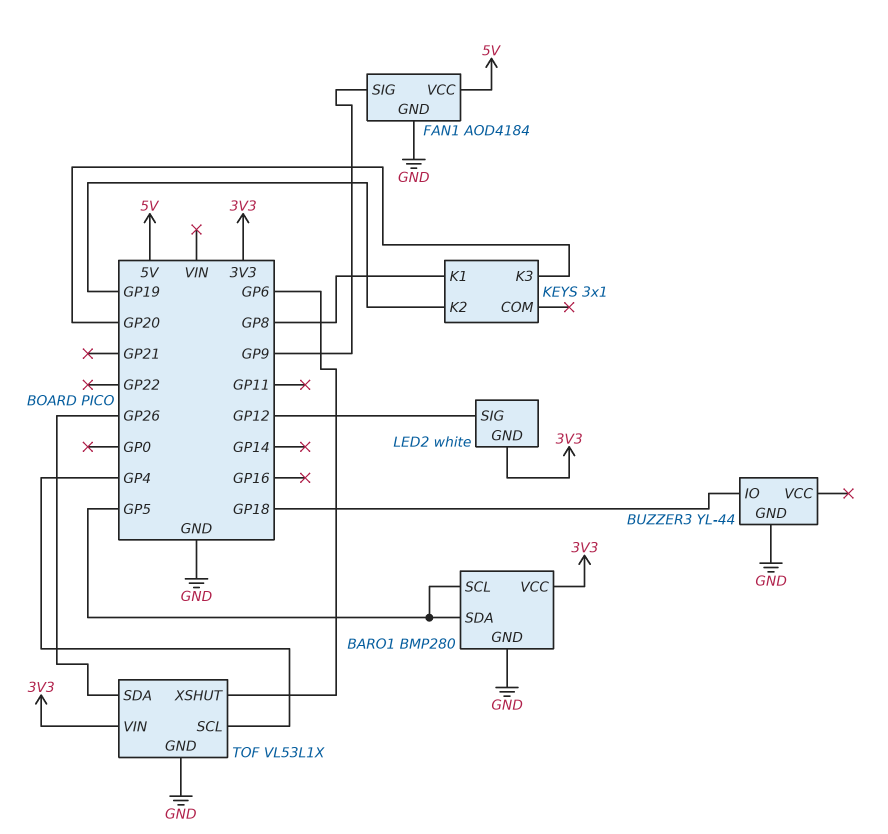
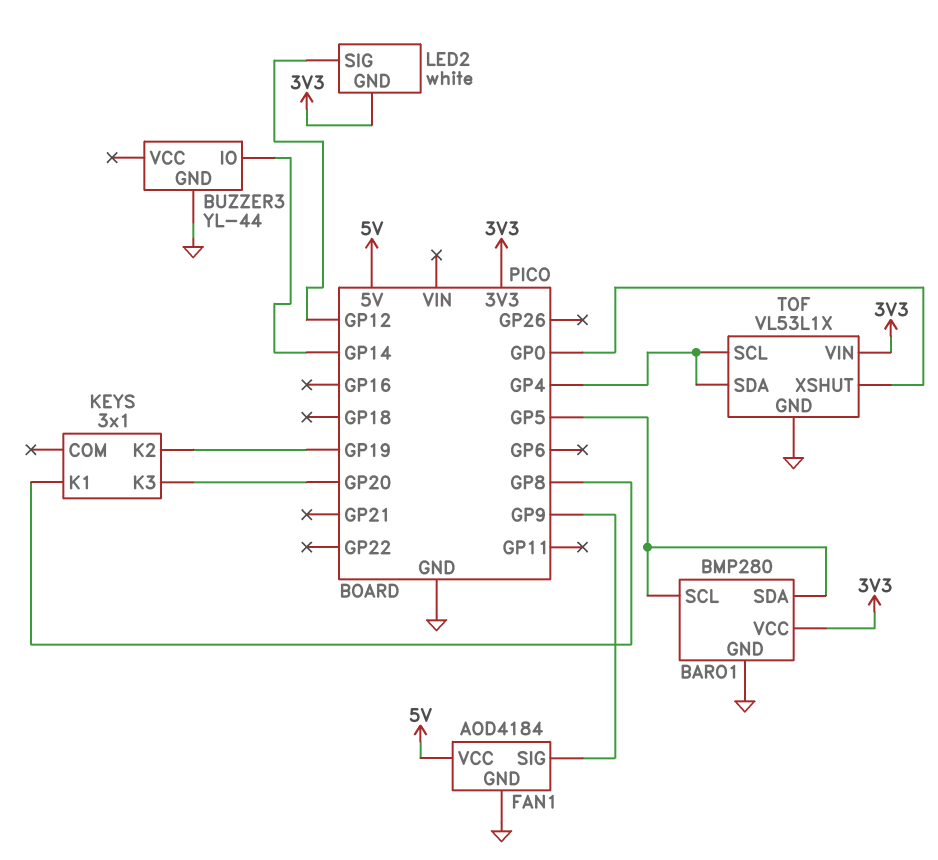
BUZZER3 pin IO: GP18 -> GP14
TOF pin SDA: GP26 -> GP4
TOF pin XSHUT: GP6 -> GP0

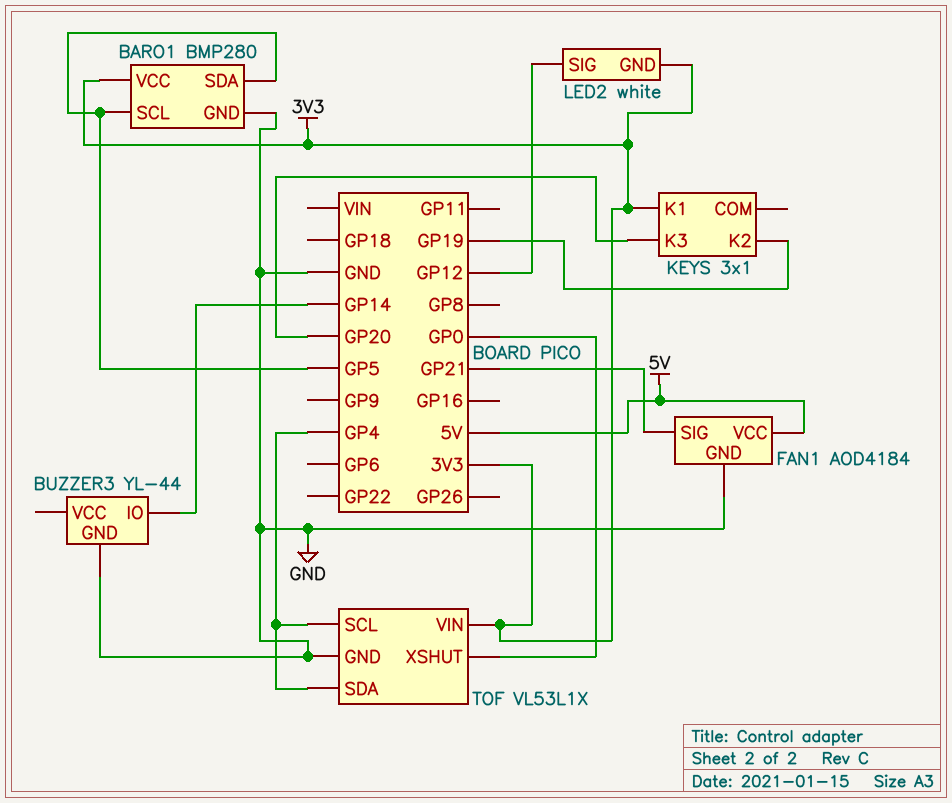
FAN1 pin SIG: GP9 -> GP21
KEYS pin K1: GP8 -> 3V3

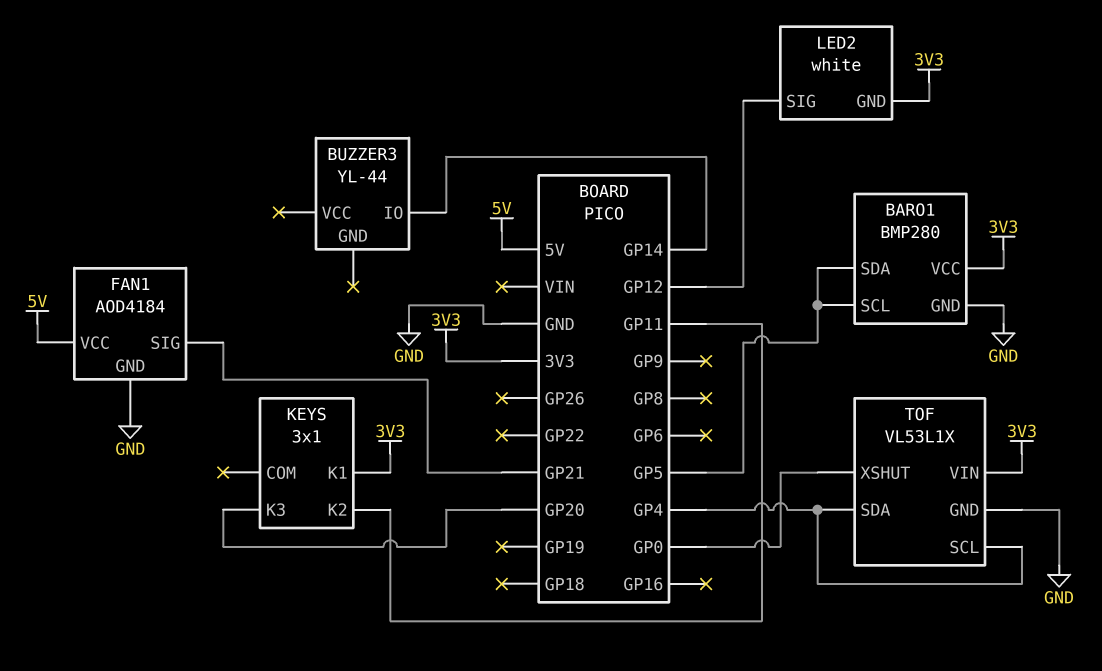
BUZZER3 pin GND: GND -> none
KEYS pin K2: GP19 -> GP11

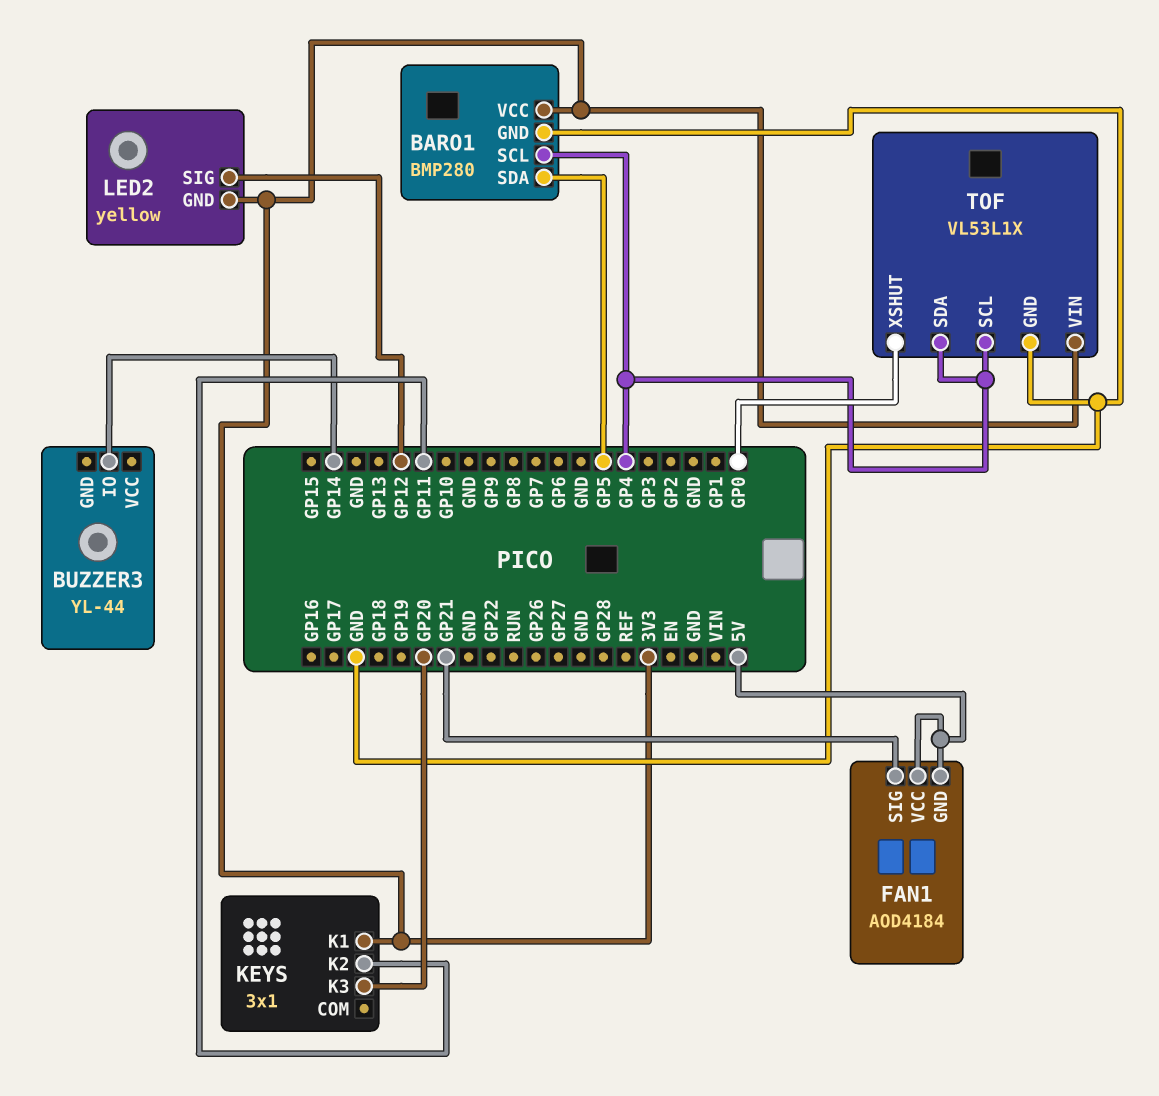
BARO1 pin SCL: GP5 -> GP4
FAN1 pin GND: GND -> 5V
LED2: white -> yellow

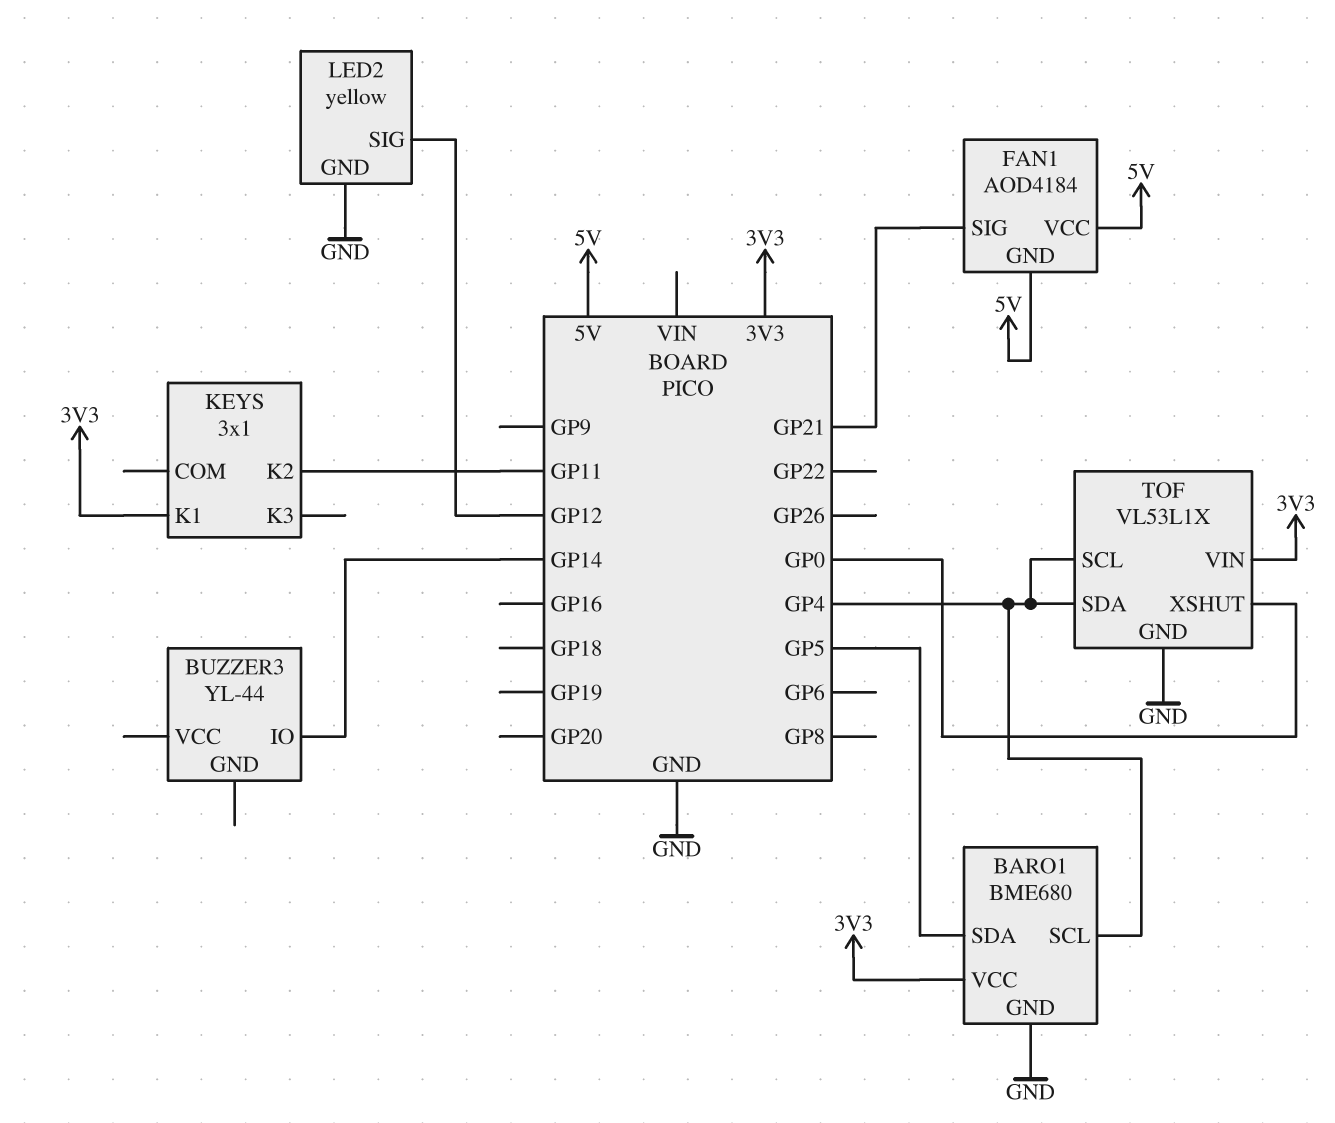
BARO1: BMP280 -> BME680
KEYS pin K3: GP20 -> none
LED2 pin GND: 3V3 -> GND

